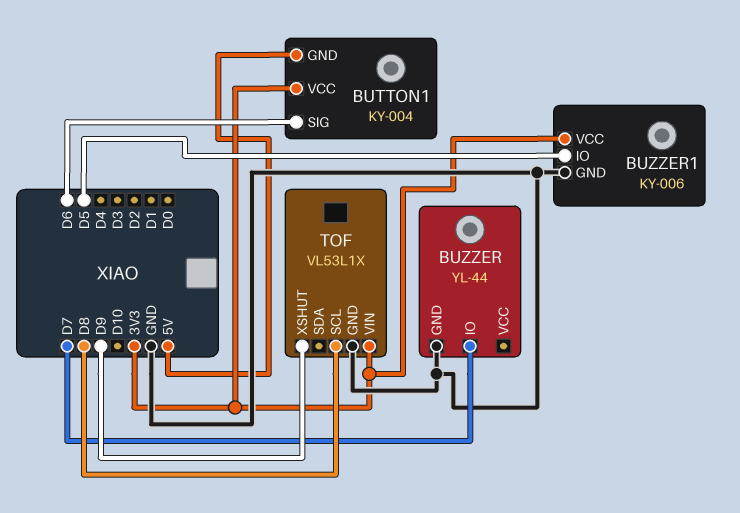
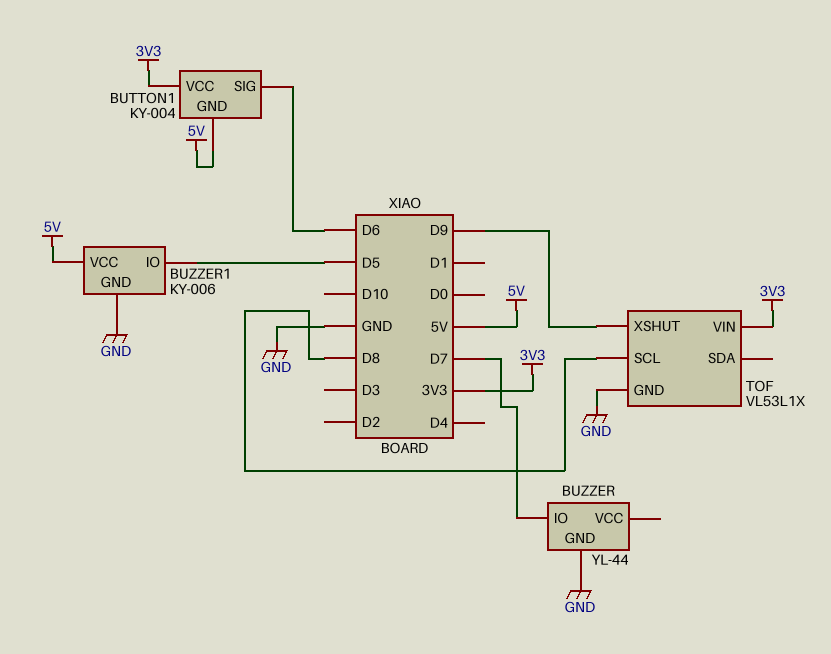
BUZZER1 pin VCC: 3V3 -> 5V

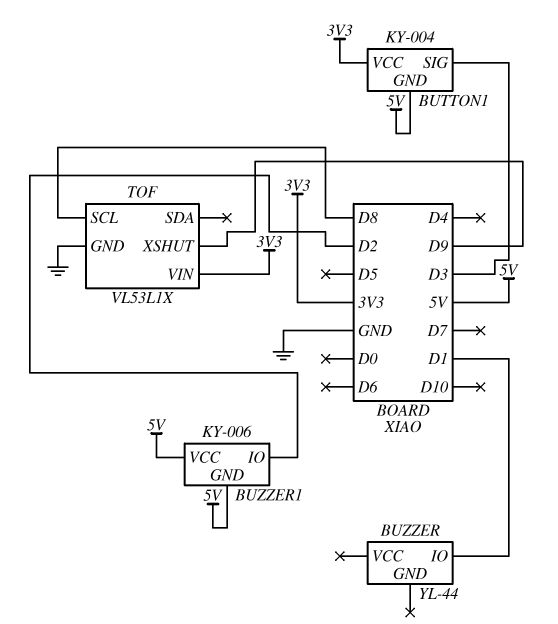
BUTTON1 pin SIG: D6 -> D3
BUZZER pin GND: GND -> none
BUZZER pin IO: D7 -> D1
BUZZER1 pin GND: GND -> 5V
BUZZER1 pin IO: D5 -> D2

